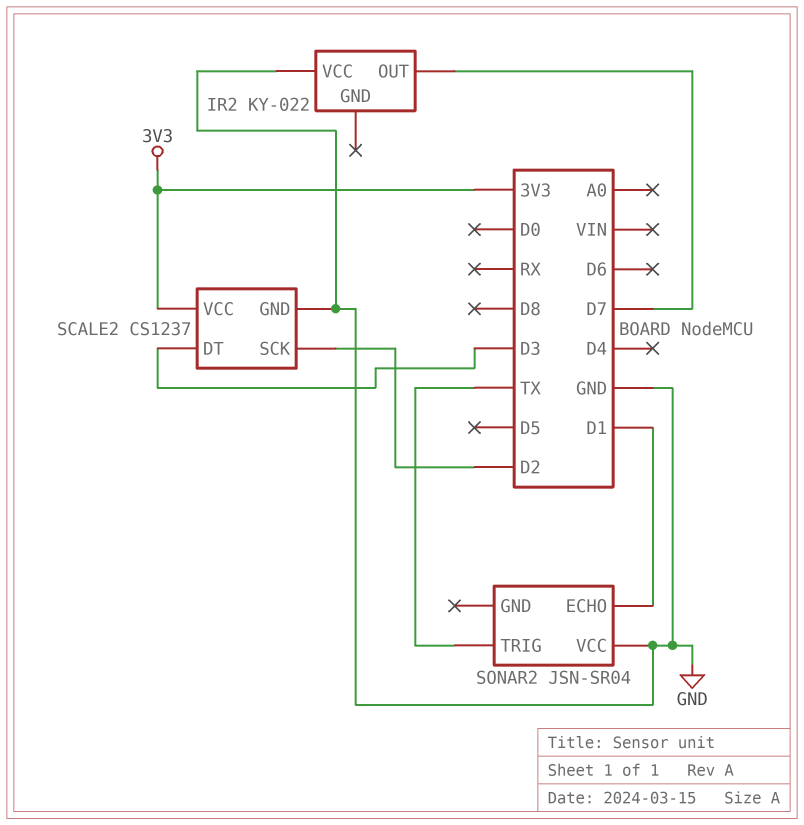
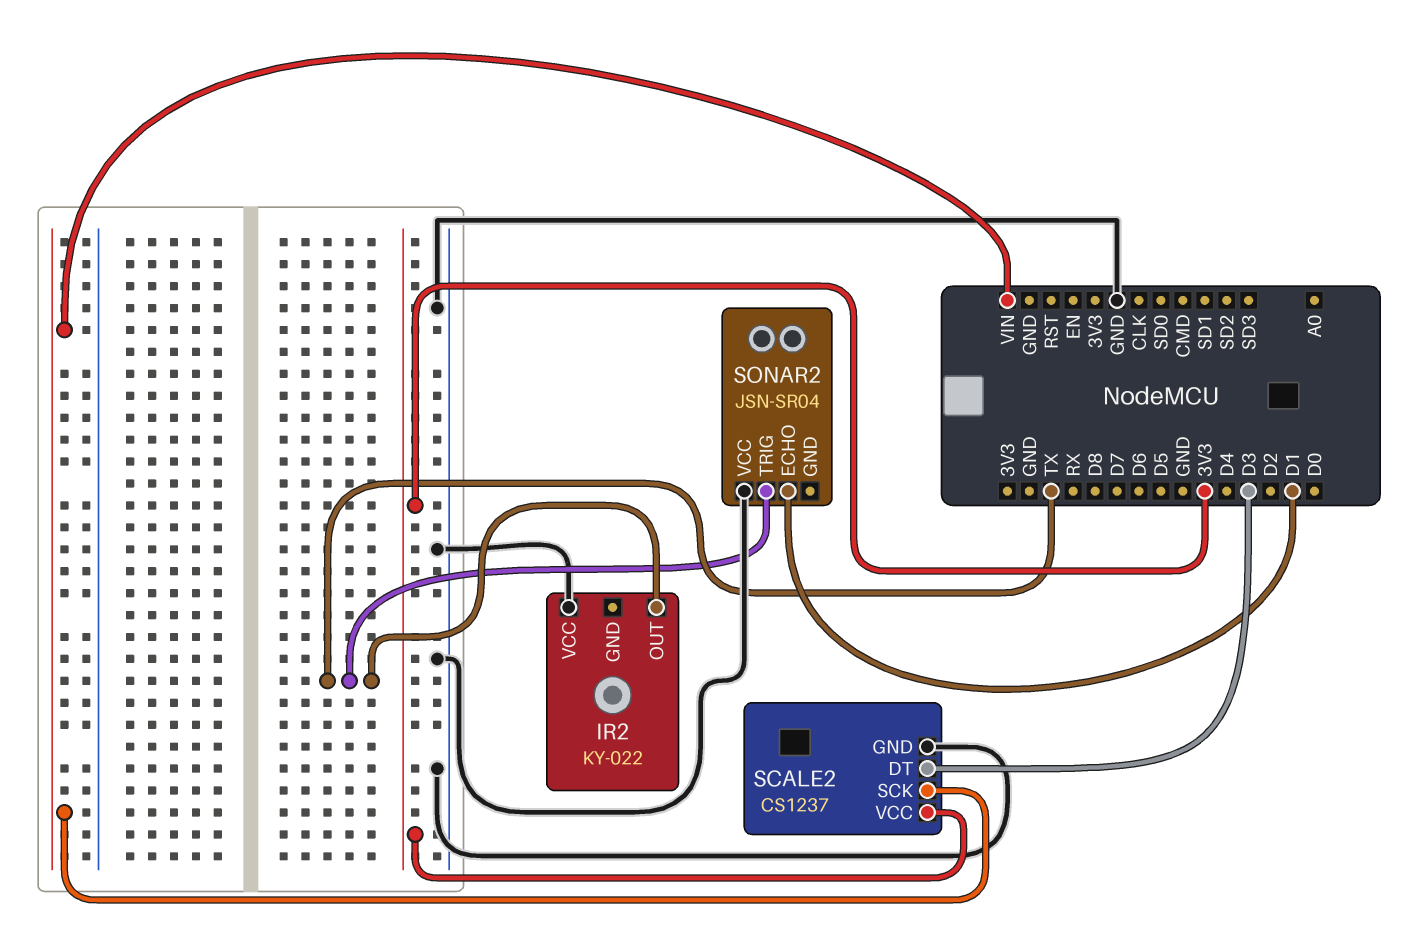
IR2 pin OUT: D7 -> TX
SCALE2 pin SCK: D2 -> VIN

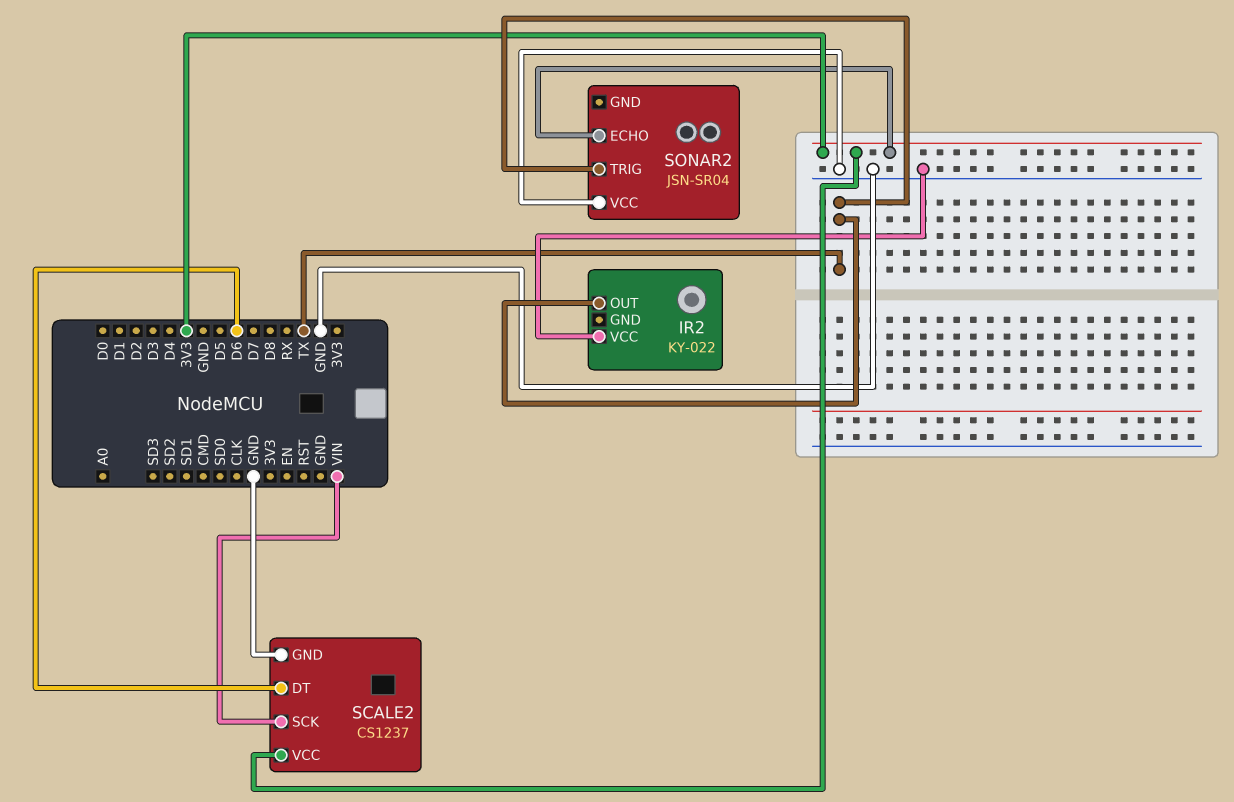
SCALE2 pin DT: D3 -> D6
SONAR2 pin ECHO: D1 -> 3V3

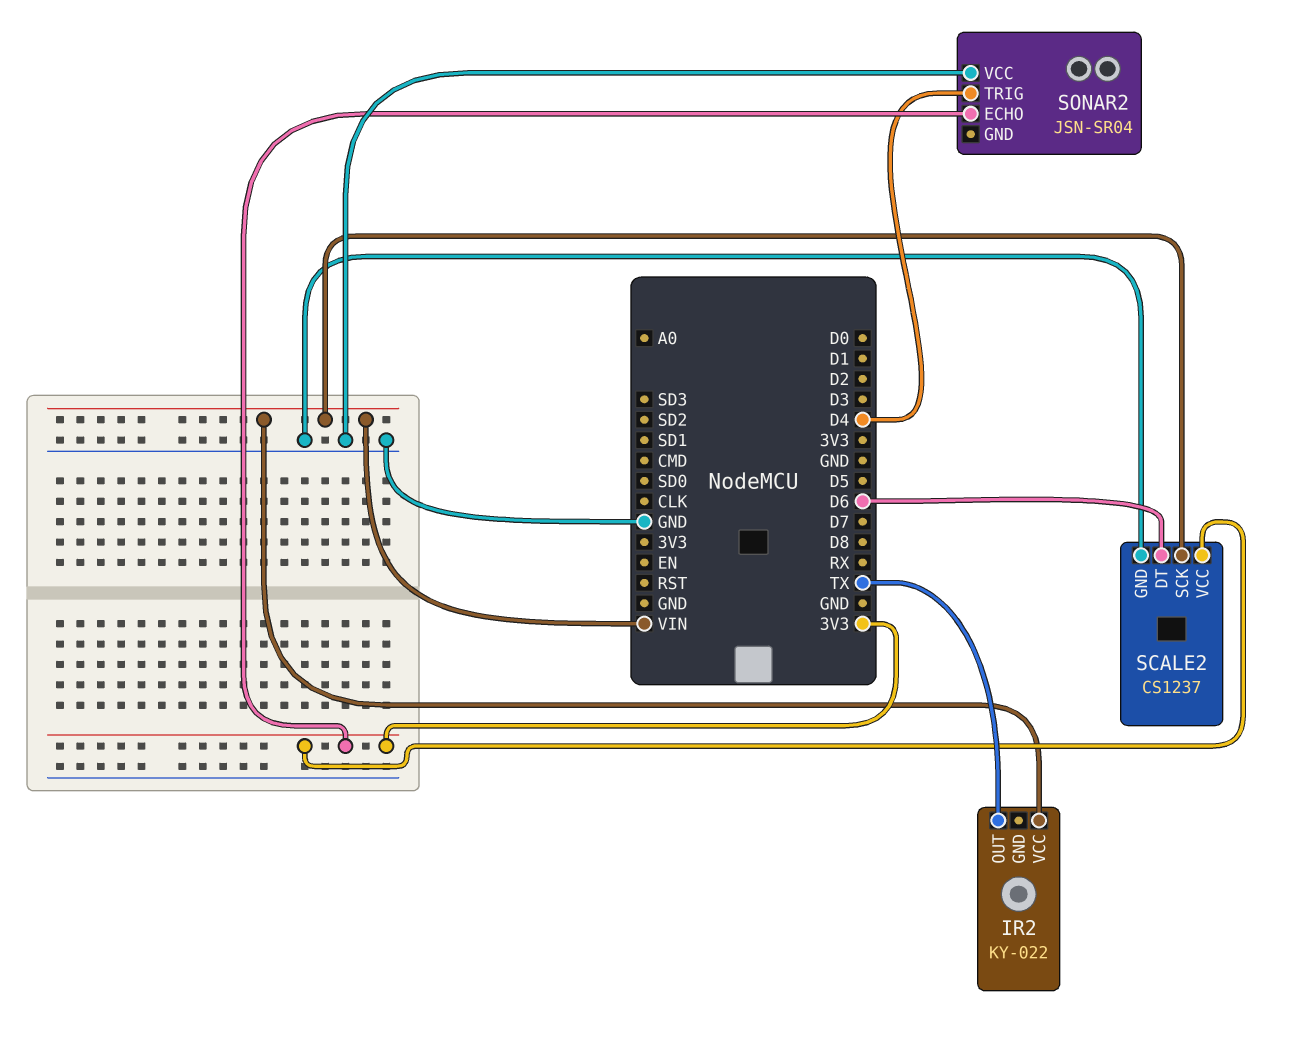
IR2 pin VCC: GND -> VIN
SONAR2 pin TRIG: TX -> D4

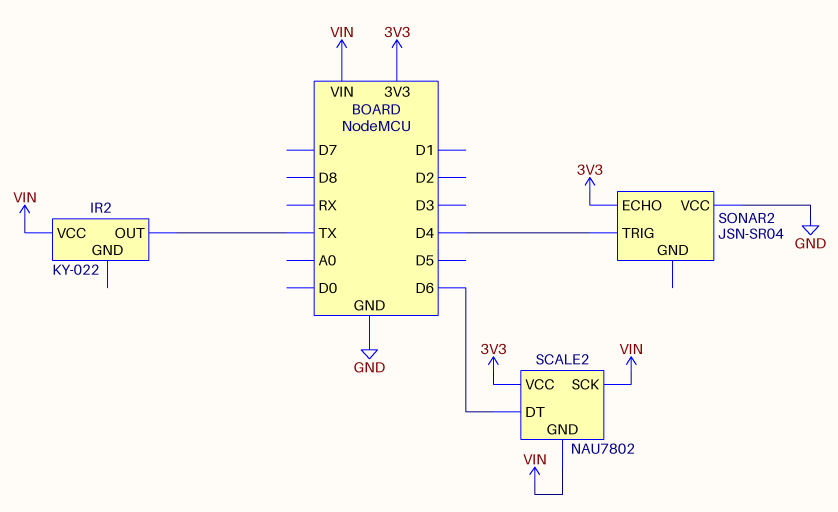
SCALE2: CS1237 -> NAU7802
SCALE2 pin GND: GND -> VIN

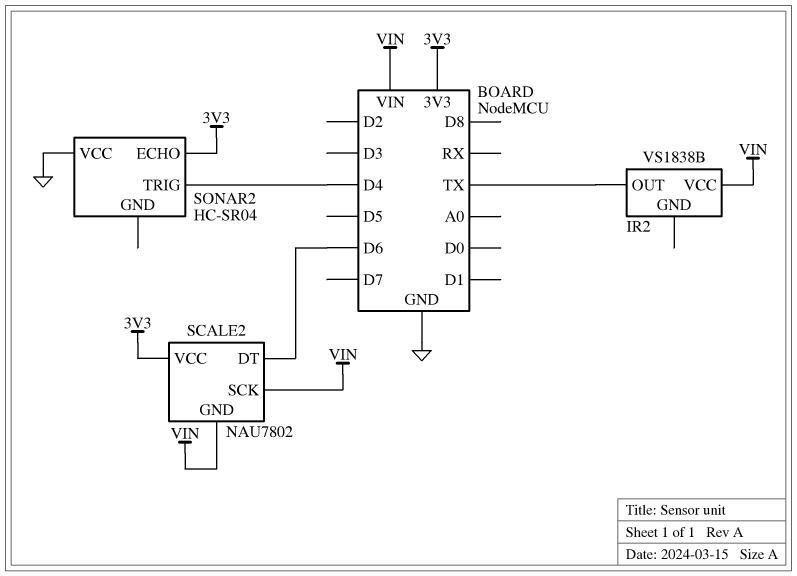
IR2: KY-022 -> VS1838B
SONAR2: JSN-SR04 -> HC-SR04

